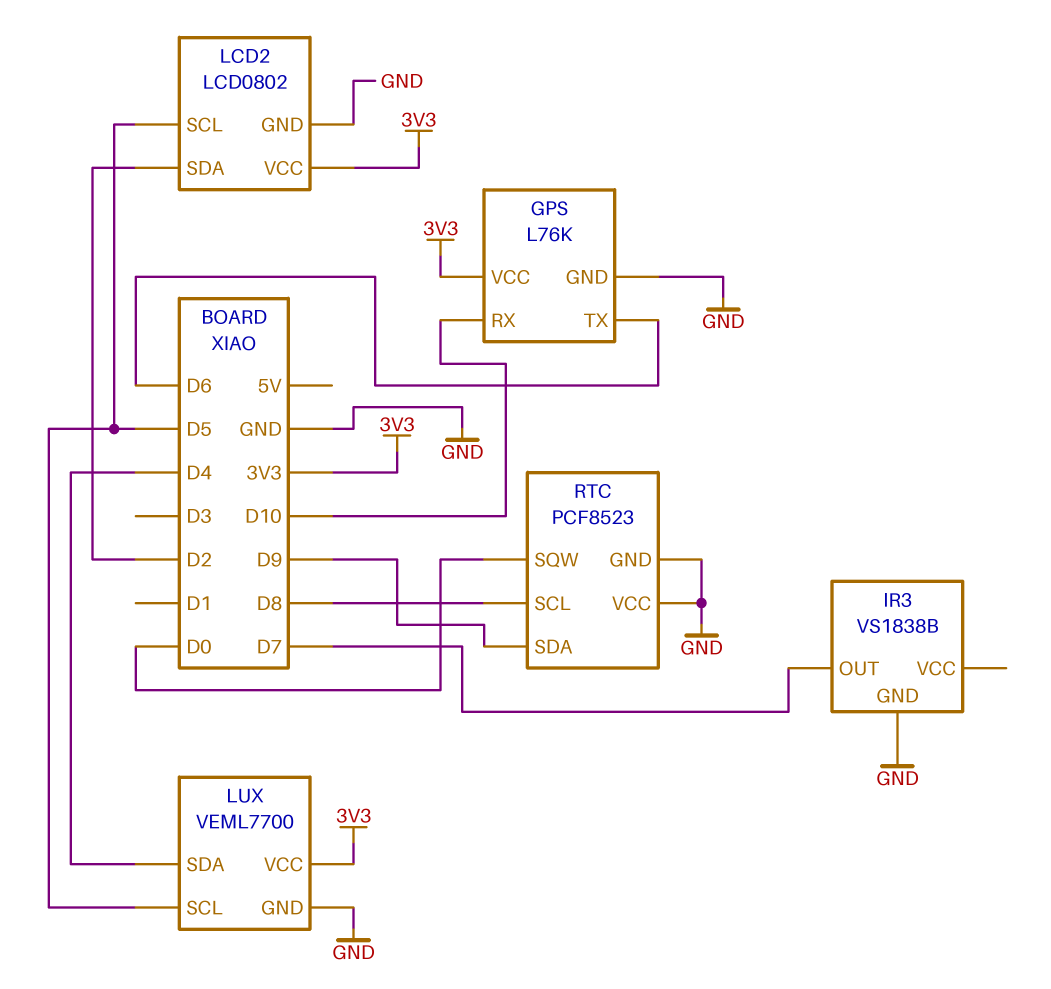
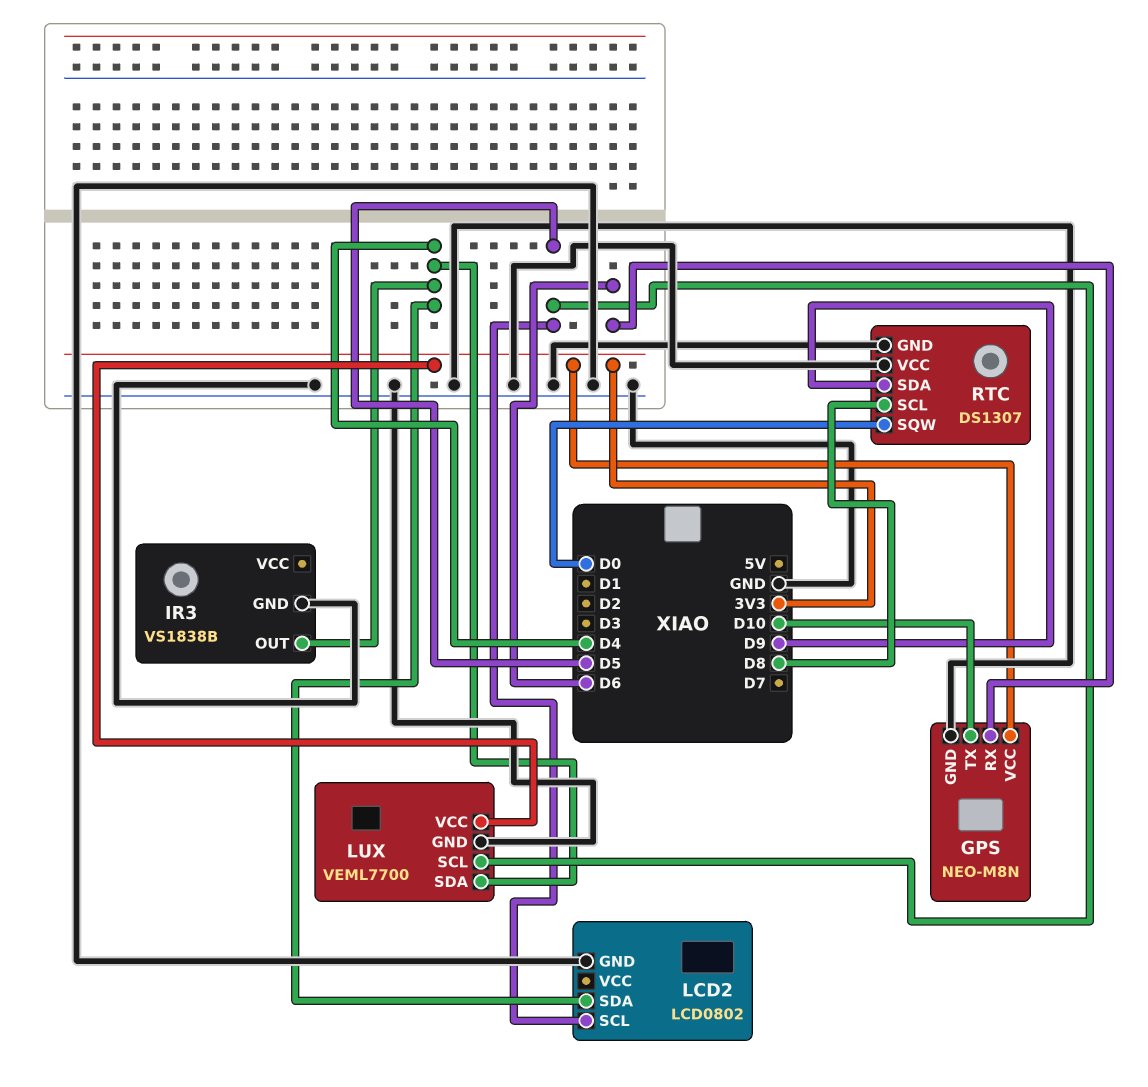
GPS: L76K -> NEO-M8N
GPS pin RX: D10 -> D6
GPS pin TX: D6 -> D10
IR3 pin OUT: D7 -> D4
LCD2 pin SDA: D2 -> D4
LCD2 pin VCC: 3V3 -> none
RTC: PCF8523 -> DS1307

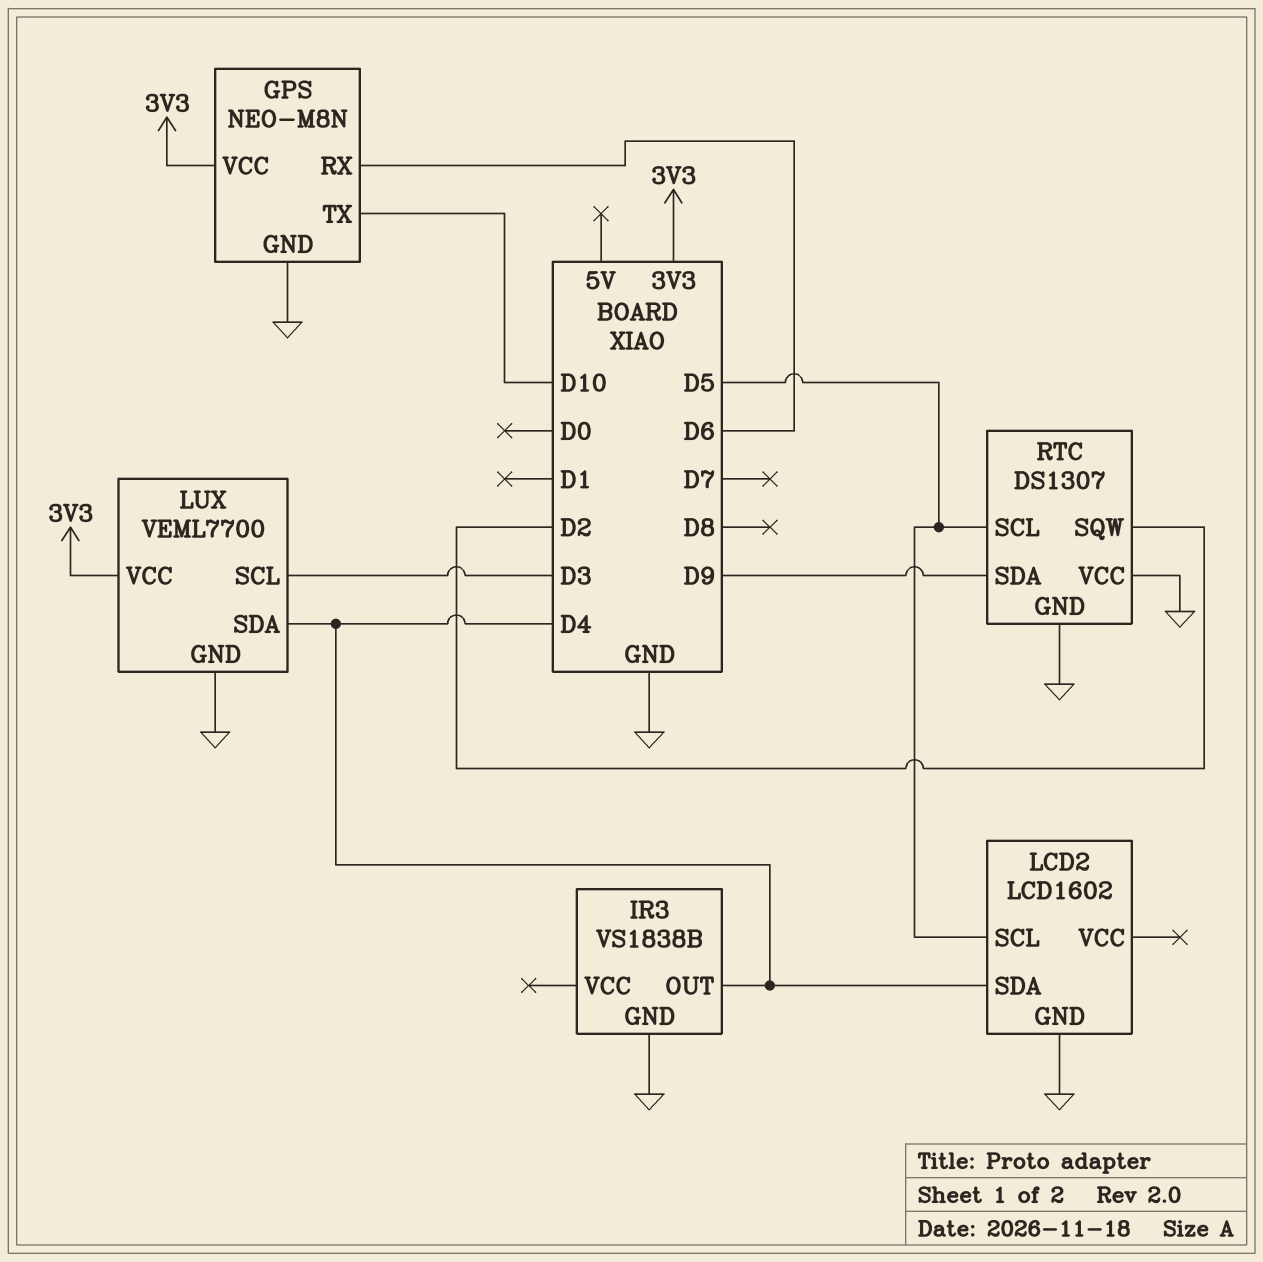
LCD2: LCD0802 -> LCD1602
LUX pin SCL: D5 -> D3
RTC pin SCL: D8 -> D5
RTC pin SQW: D0 -> D2

